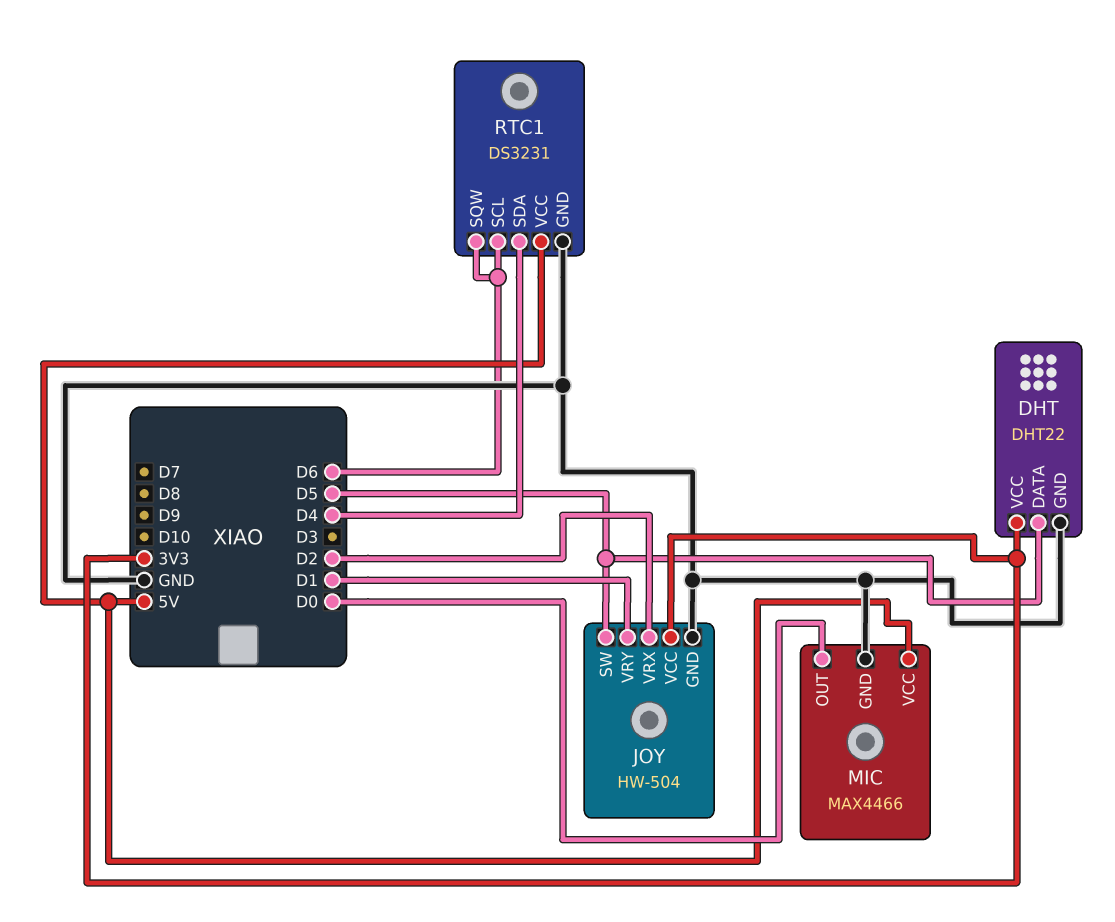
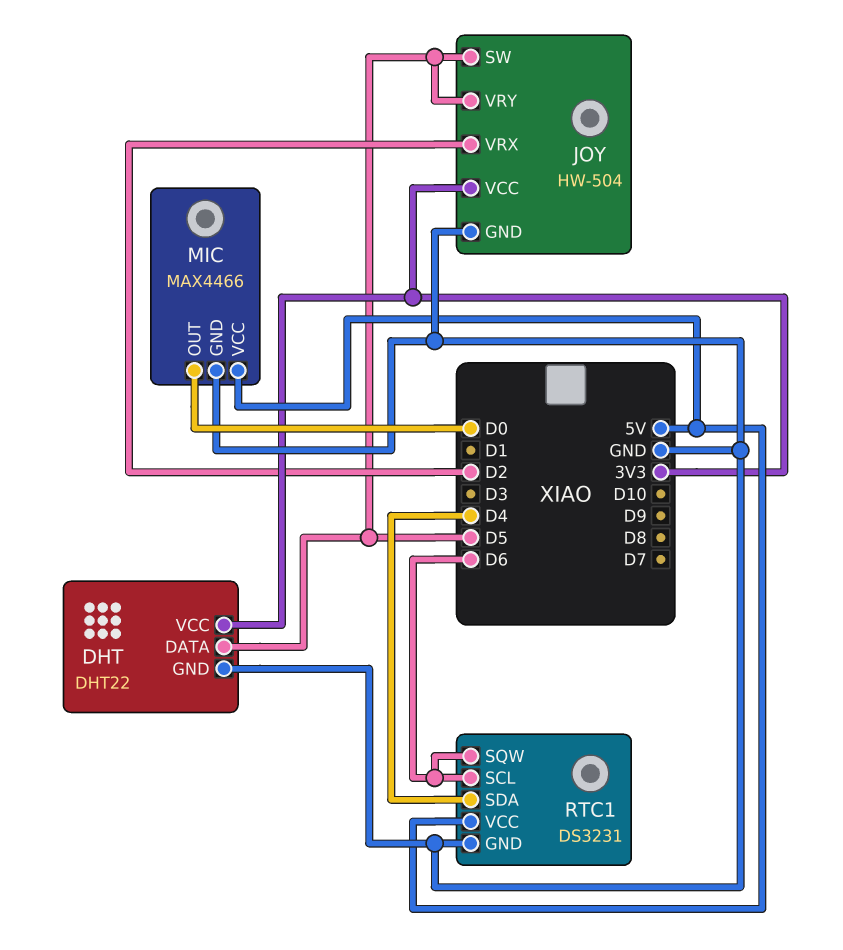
JOY pin VRY: D1 -> D5

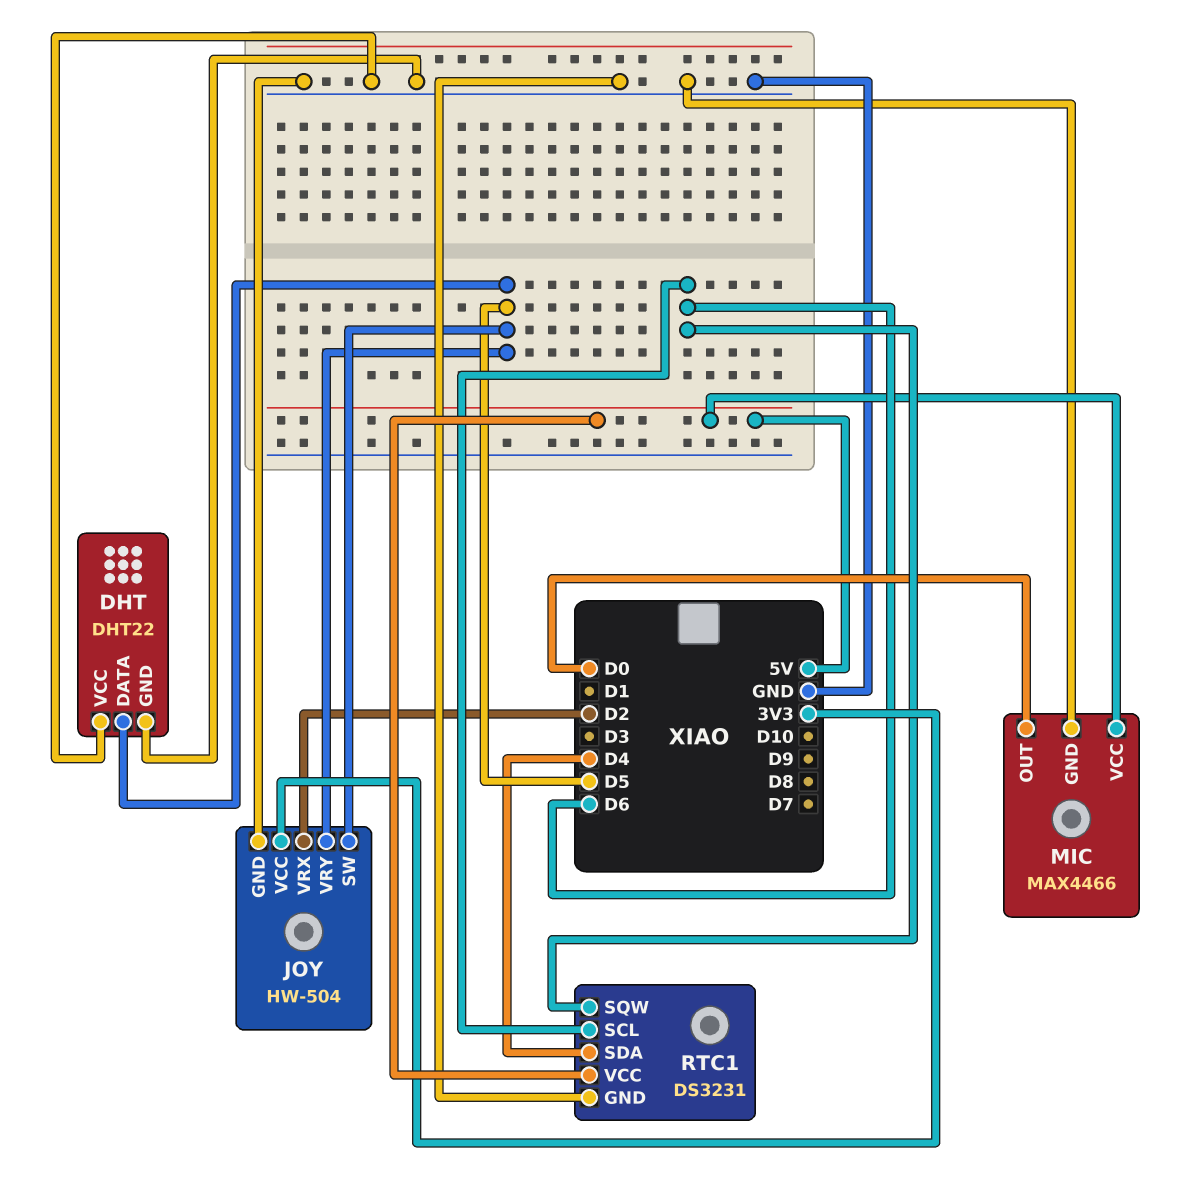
DHT pin VCC: 3V3 -> GND

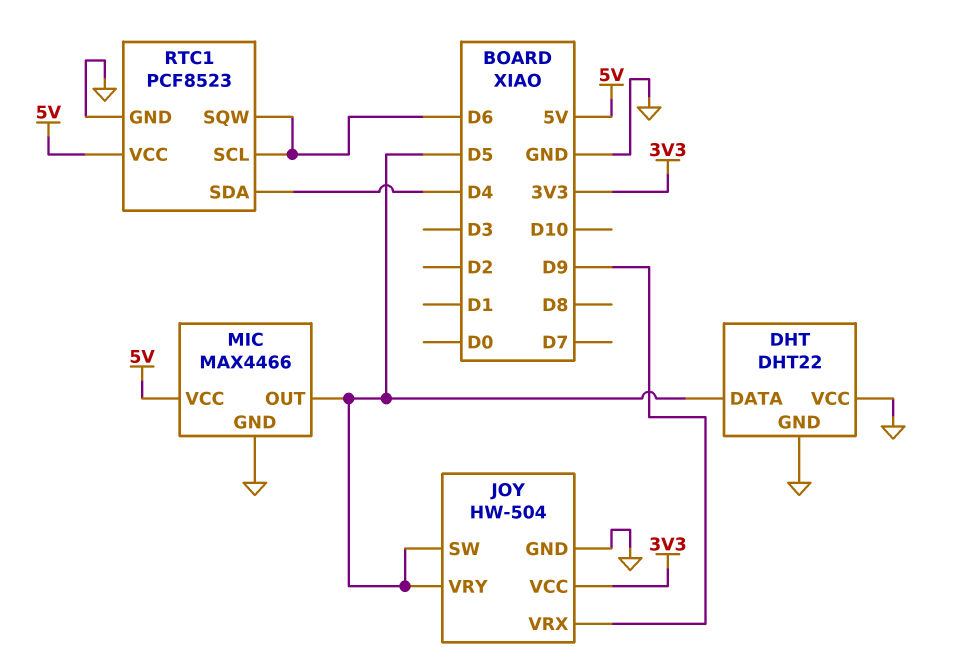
JOY pin VRX: D2 -> D9
MIC pin OUT: D0 -> D5
RTC1: DS3231 -> PCF8523

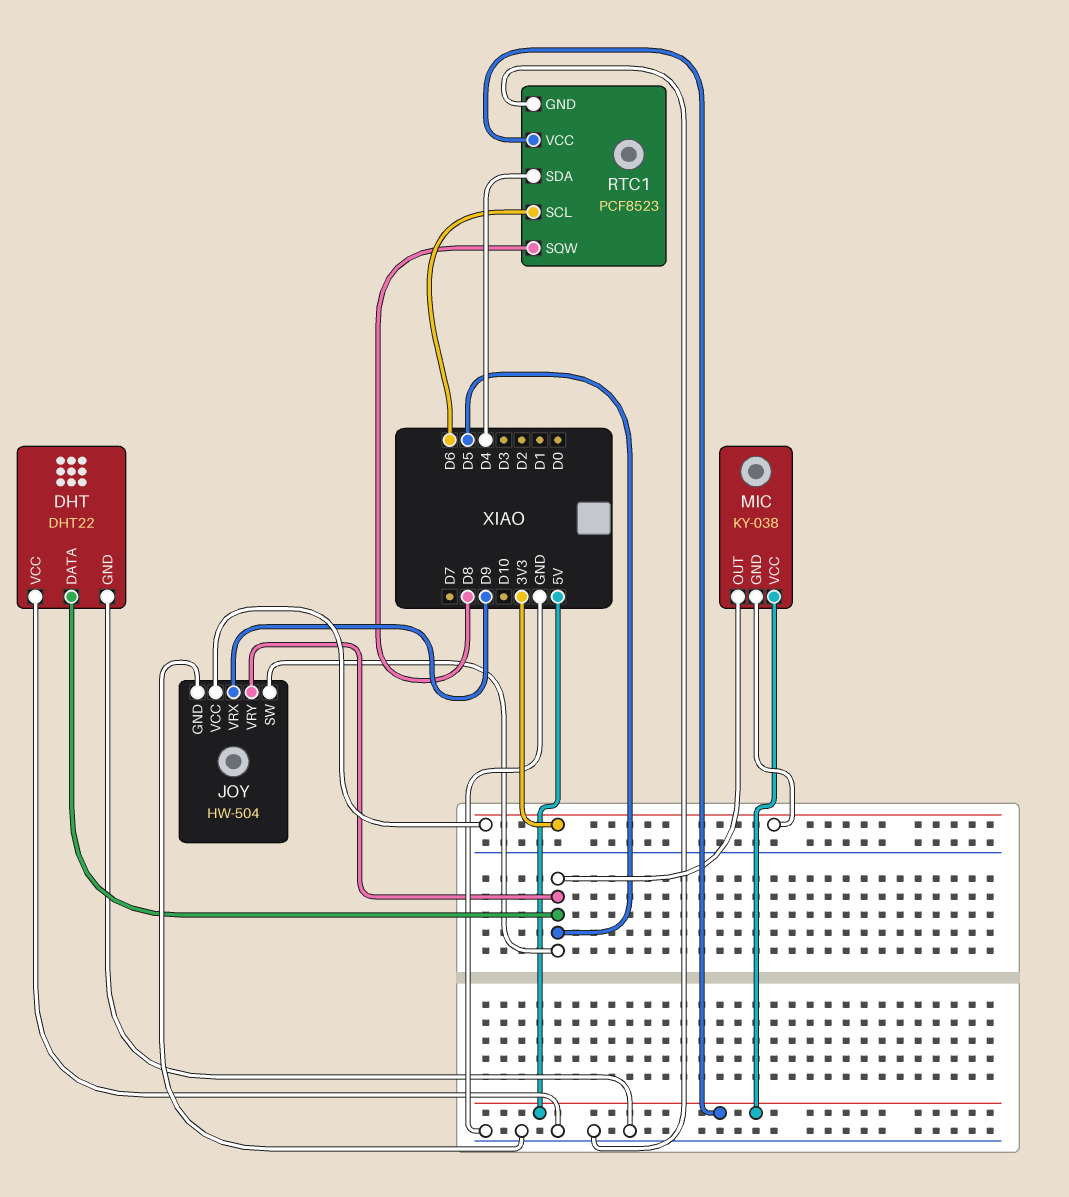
MIC: MAX4466 -> KY-038
MIC pin GND: GND -> 3V3
RTC1 pin SQW: D6 -> D8

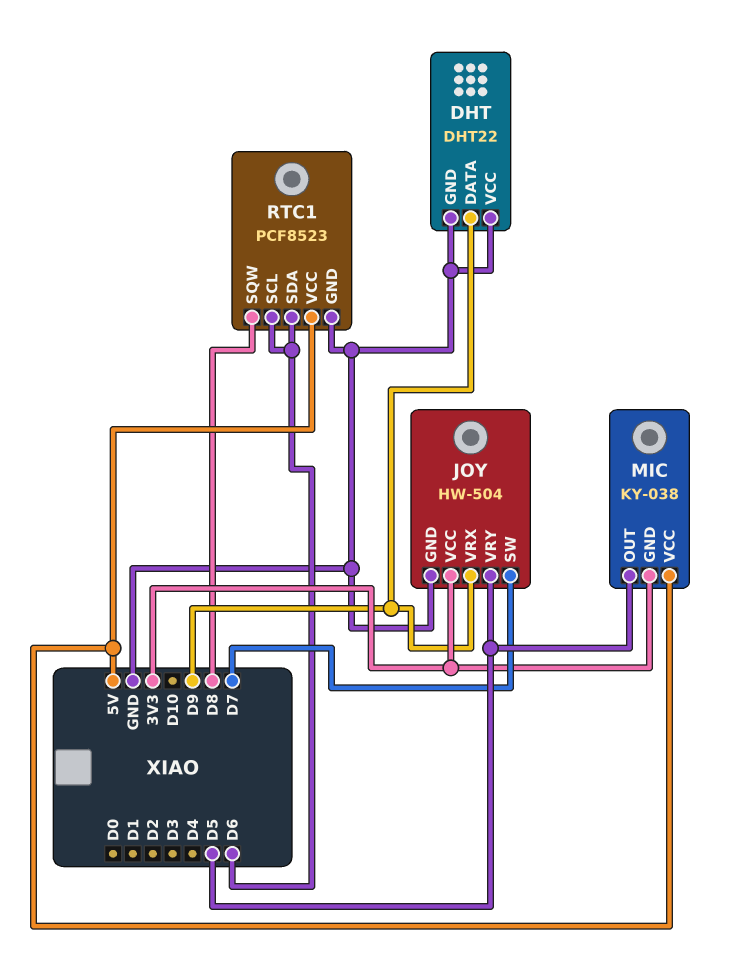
DHT pin DATA: D5 -> D9
JOY pin SW: D5 -> D7
RTC1 pin SDA: D4 -> D6

